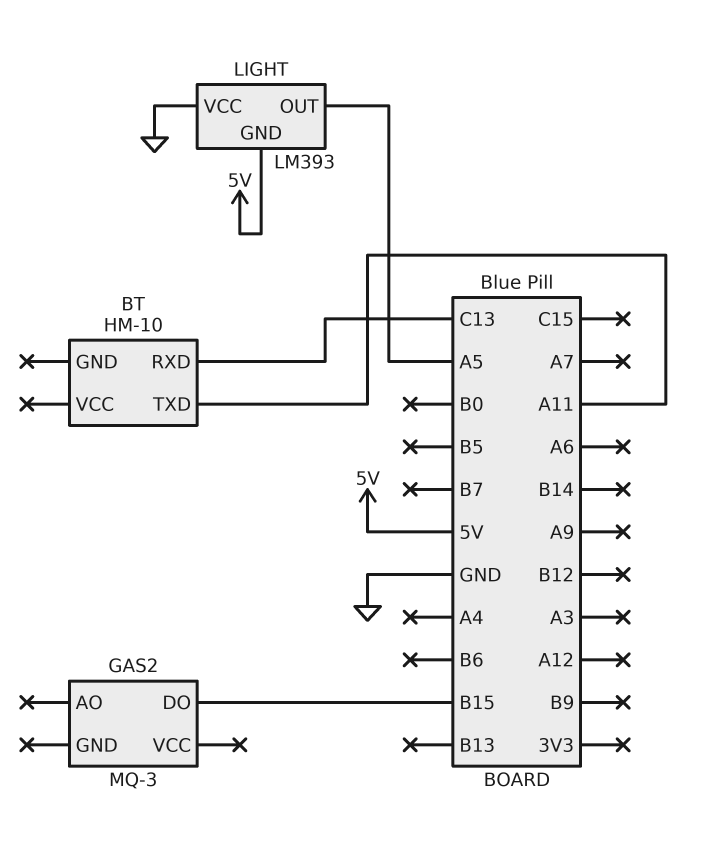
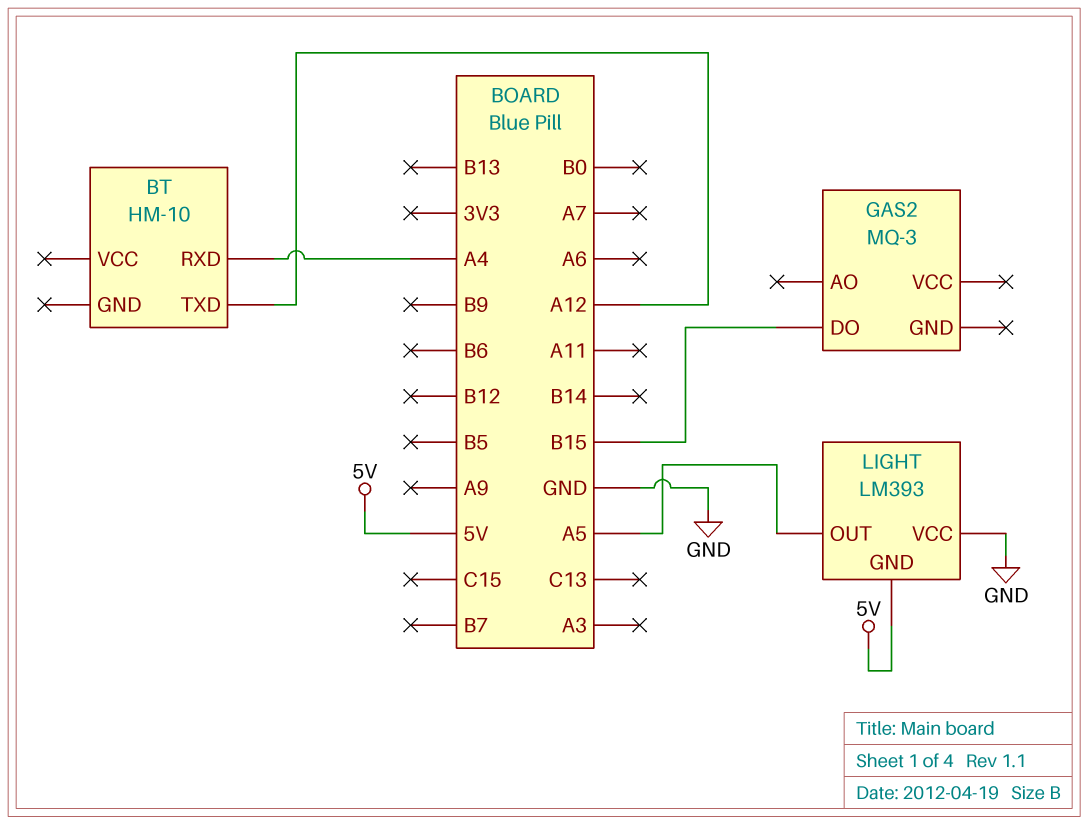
BT pin RXD: C13 -> A4
BT pin TXD: A11 -> A12

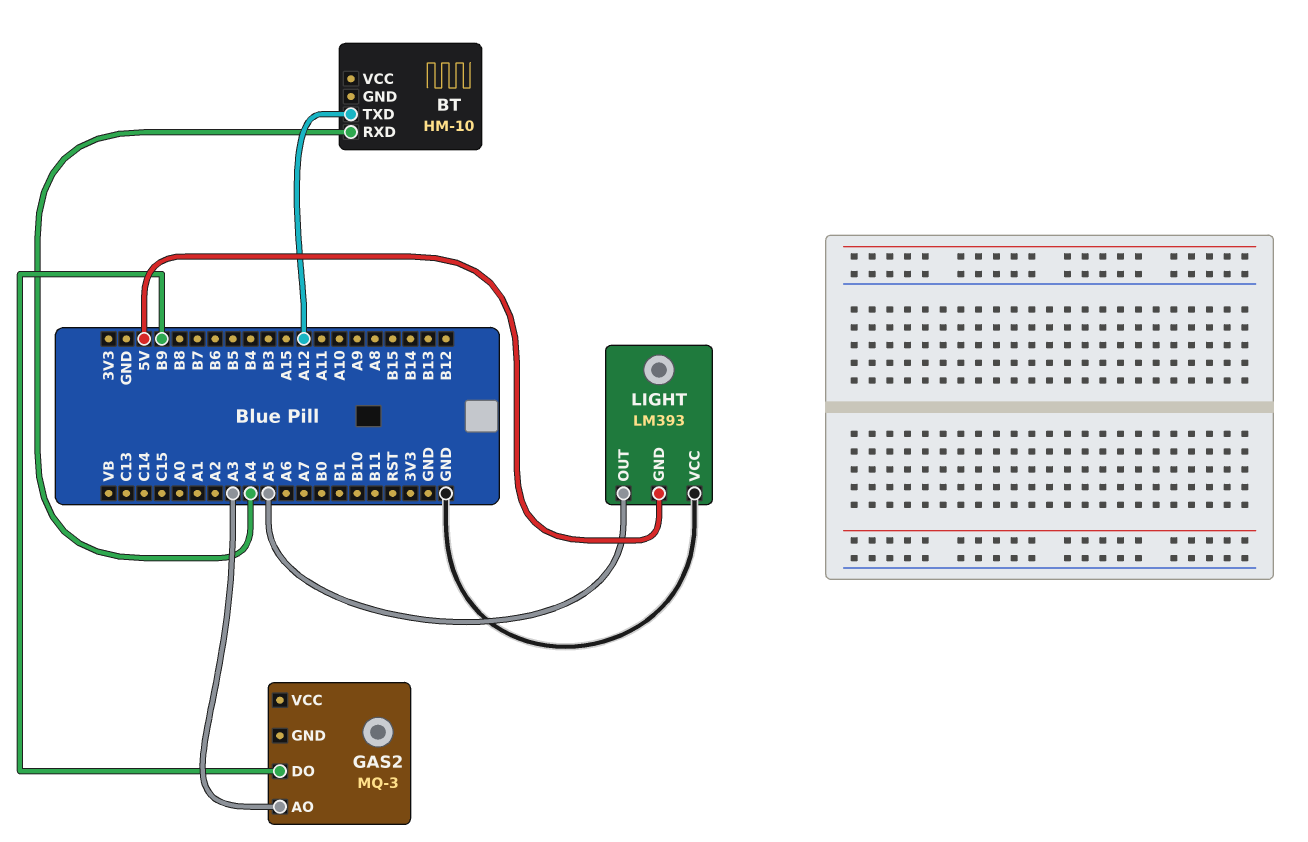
GAS2 pin AO: none -> A3
GAS2 pin DO: B15 -> B9

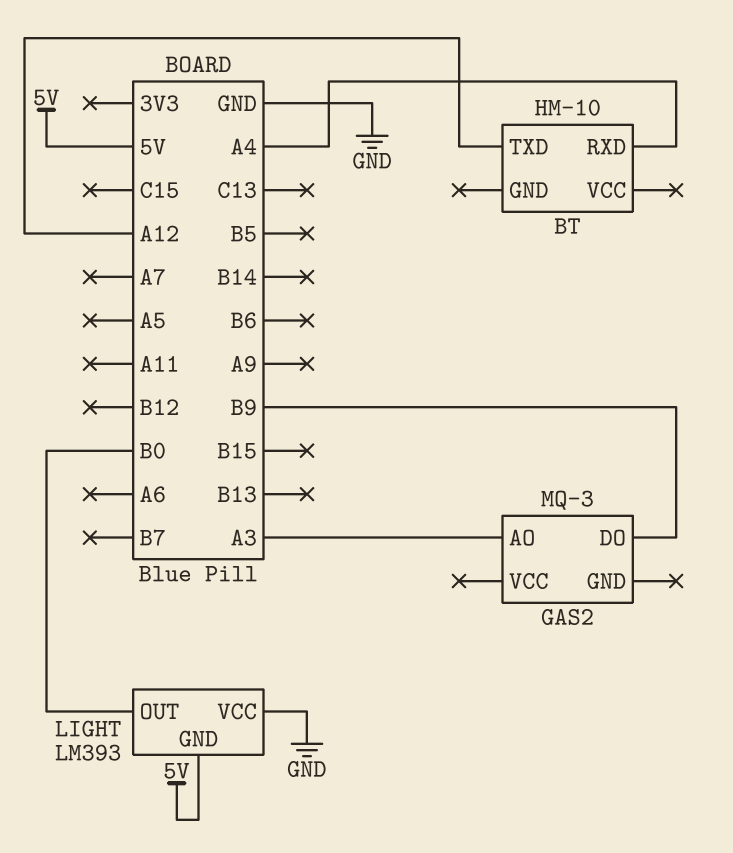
LIGHT pin OUT: A5 -> B0

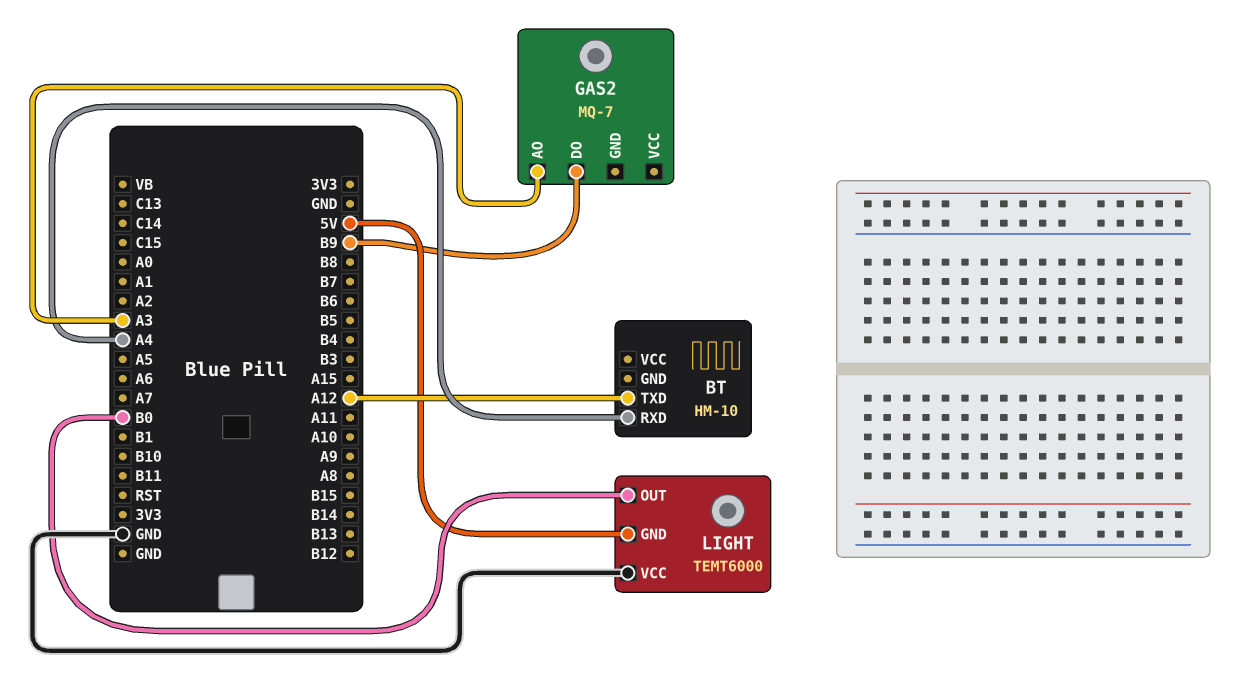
GAS2: MQ-3 -> MQ-7
LIGHT: LM393 -> TEMT6000

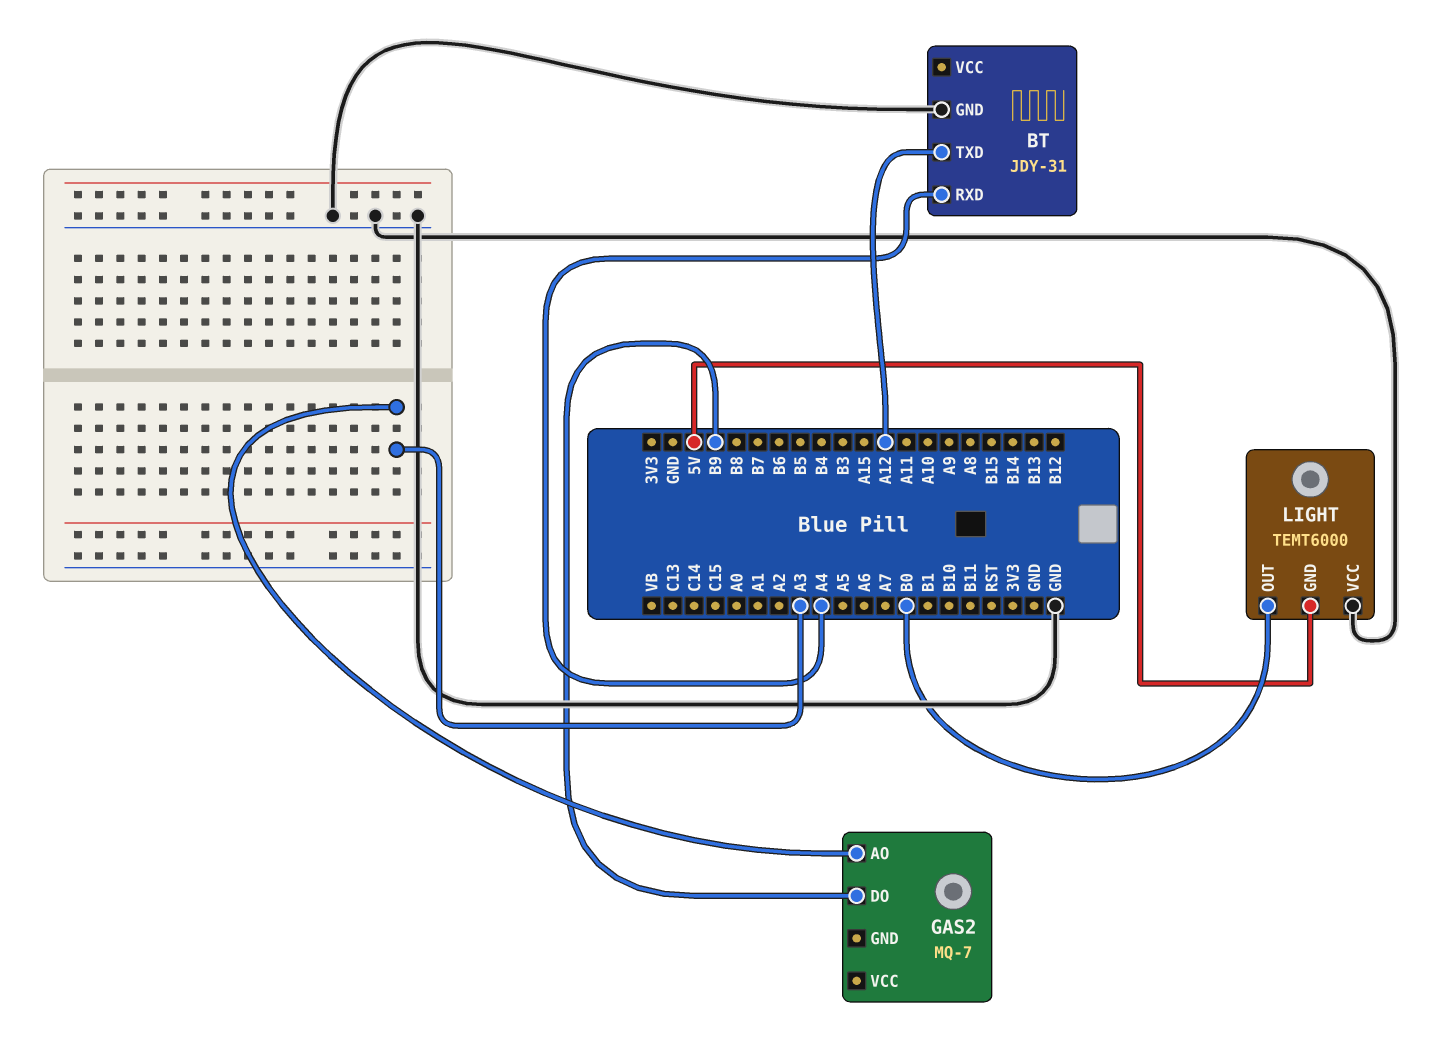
BT: HM-10 -> JDY-31
BT pin GND: none -> GND

